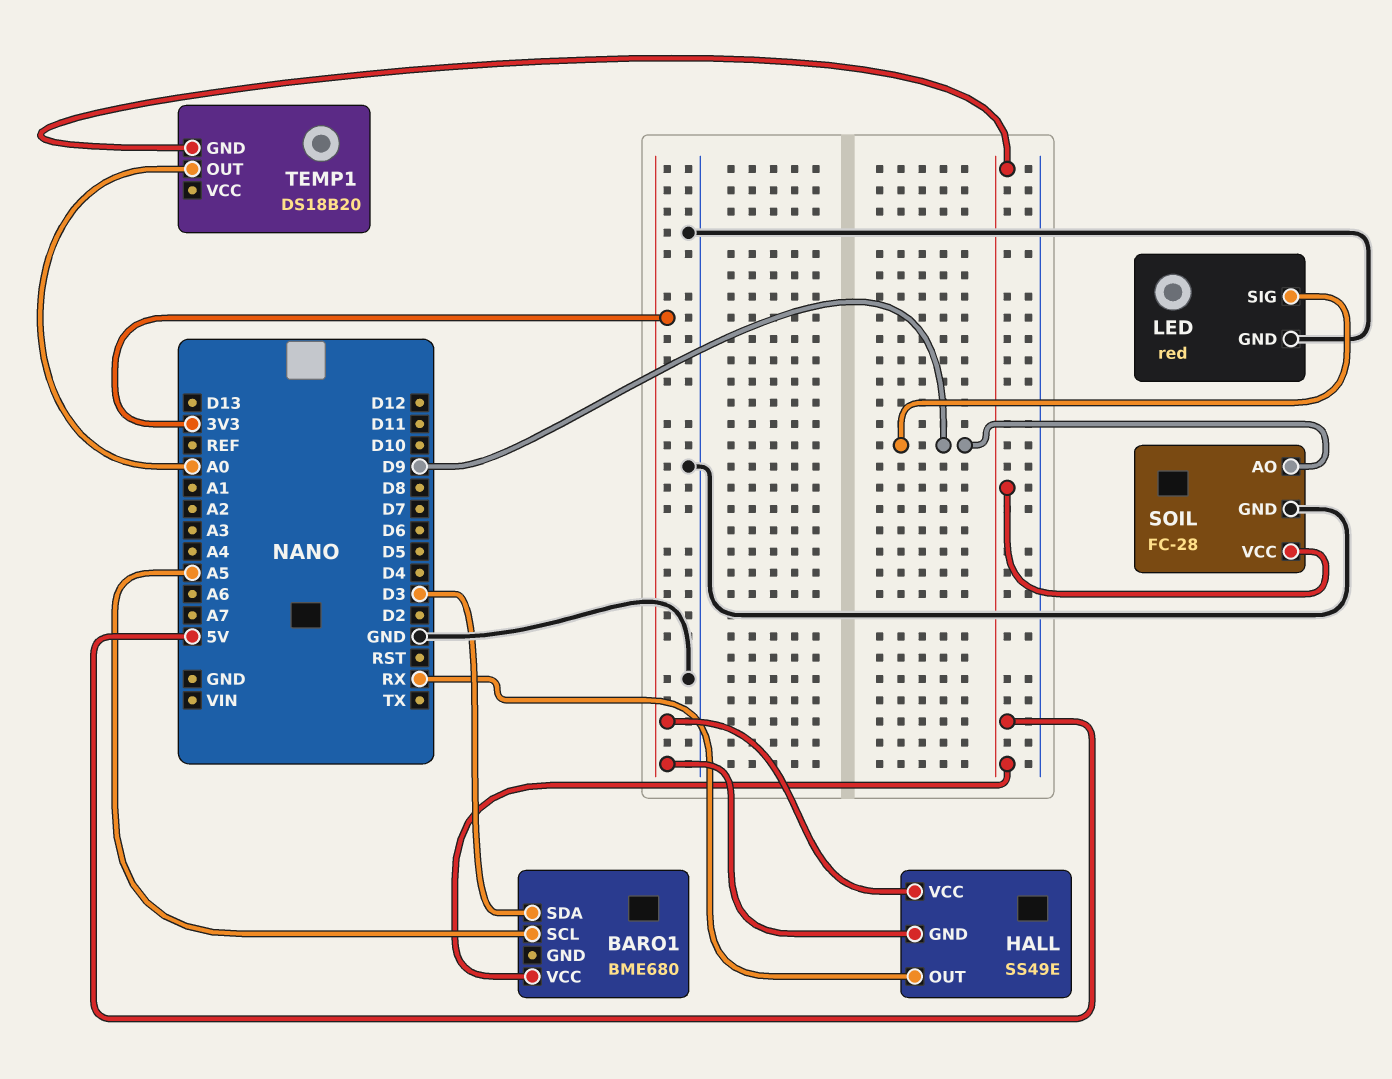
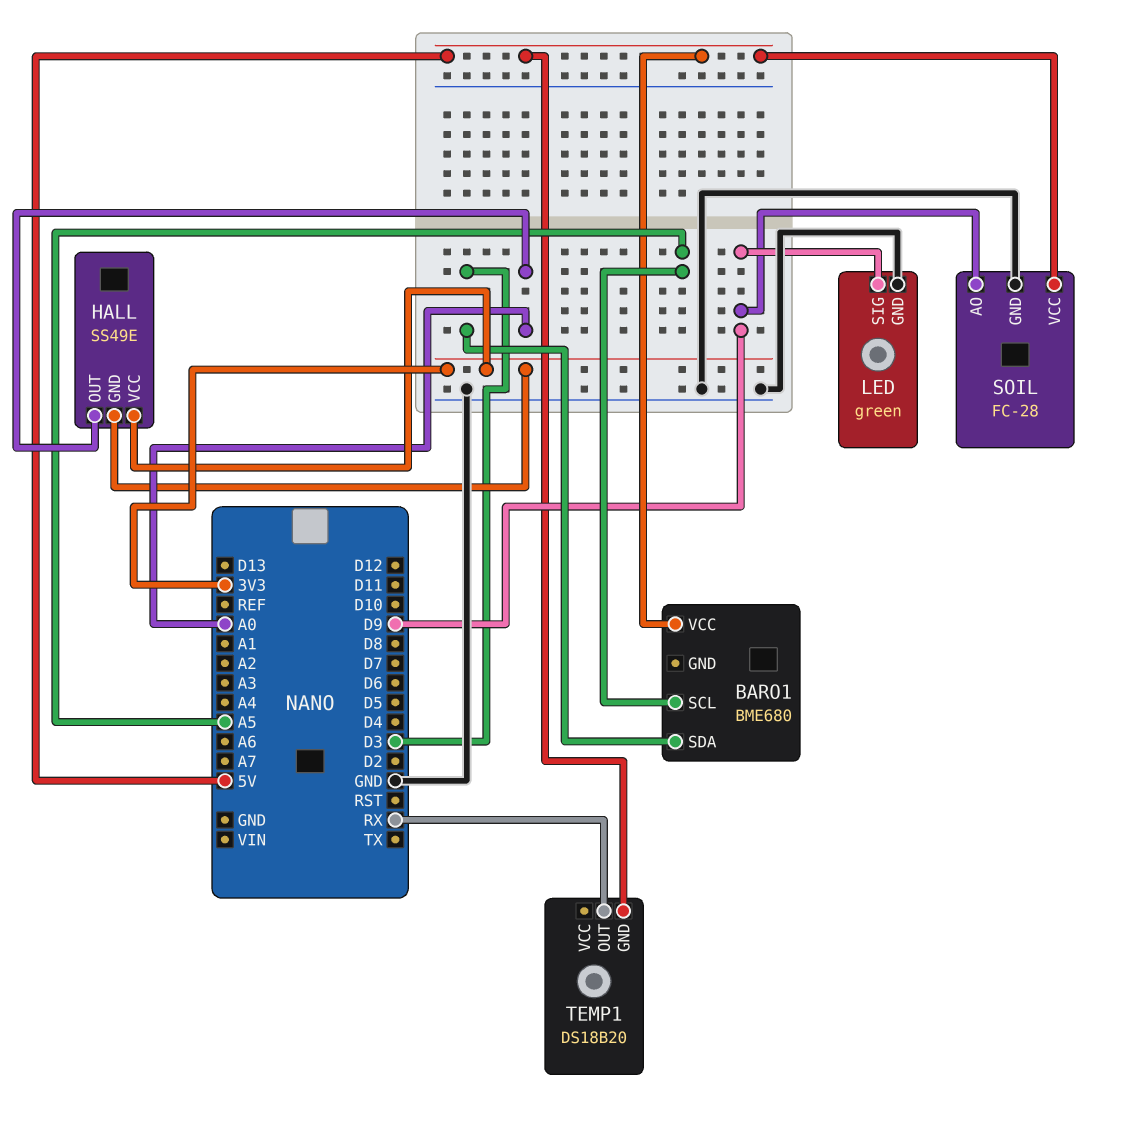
HALL pin OUT: RX -> A0
LED: red -> green
TEMP1 pin OUT: A0 -> RX

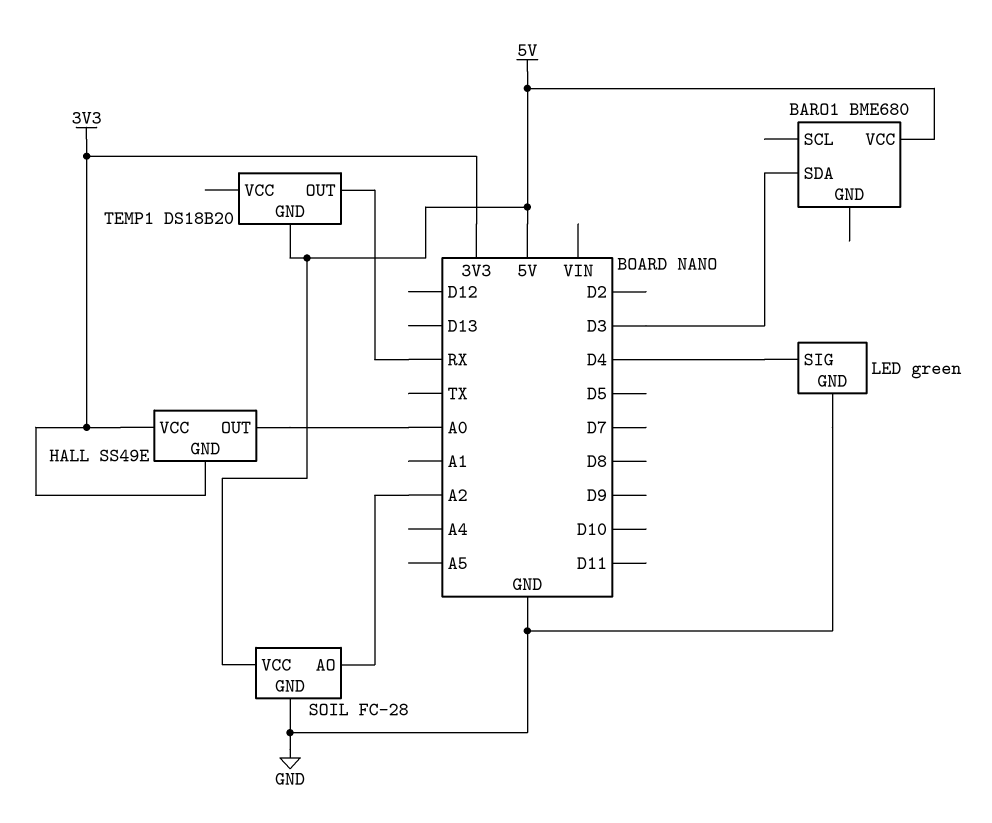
BARO1 pin SCL: A5 -> none
LED pin SIG: D9 -> D4
SOIL pin AO: D9 -> A2

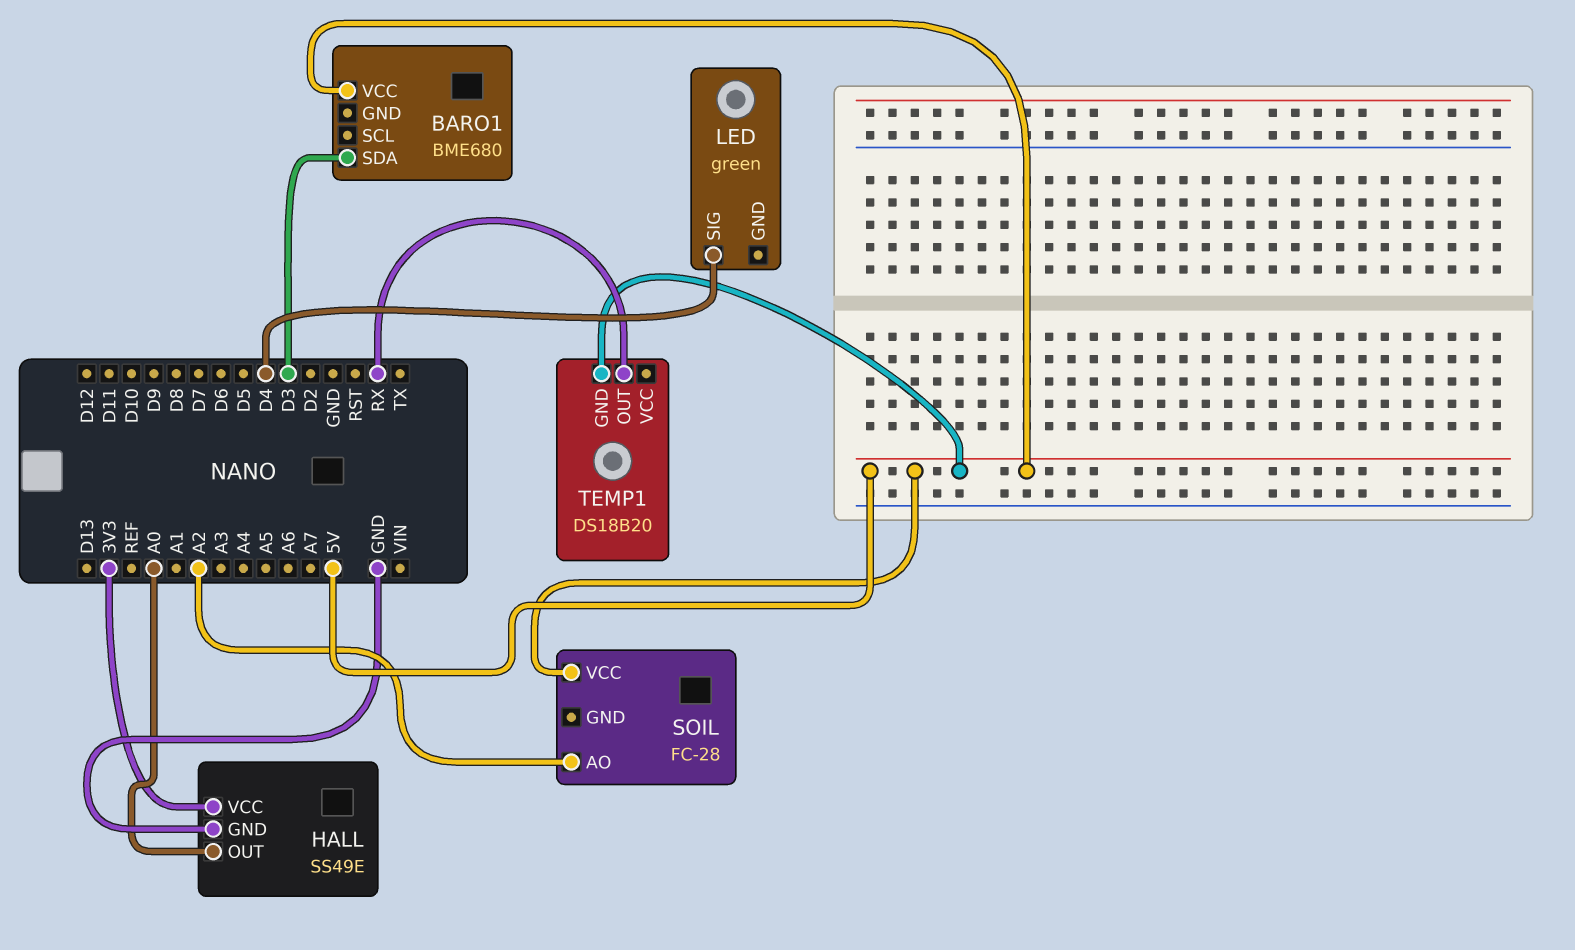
HALL pin GND: 3V3 -> GND
LED pin GND: GND -> none
SOIL pin GND: GND -> none

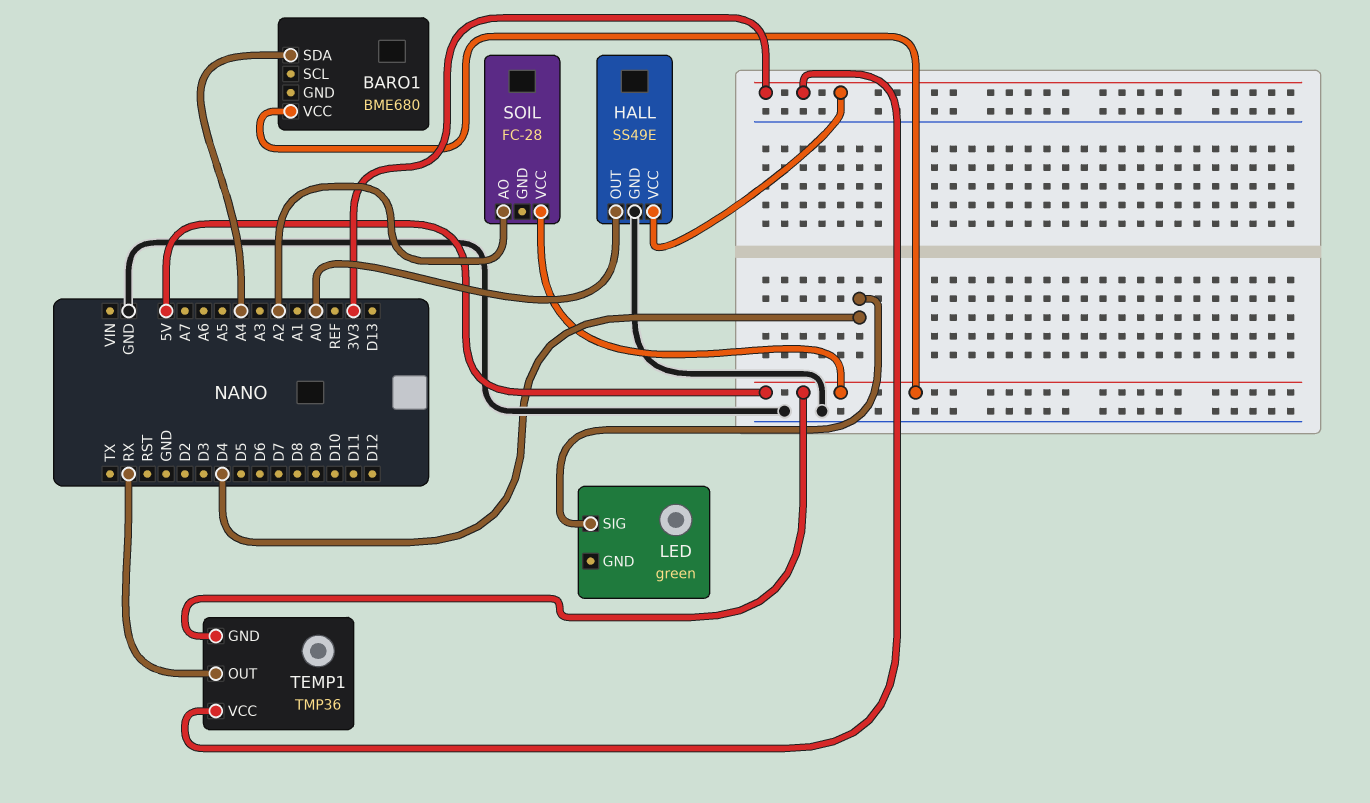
BARO1 pin SDA: D3 -> A4
TEMP1: DS18B20 -> TMP36
TEMP1 pin VCC: none -> 3V3

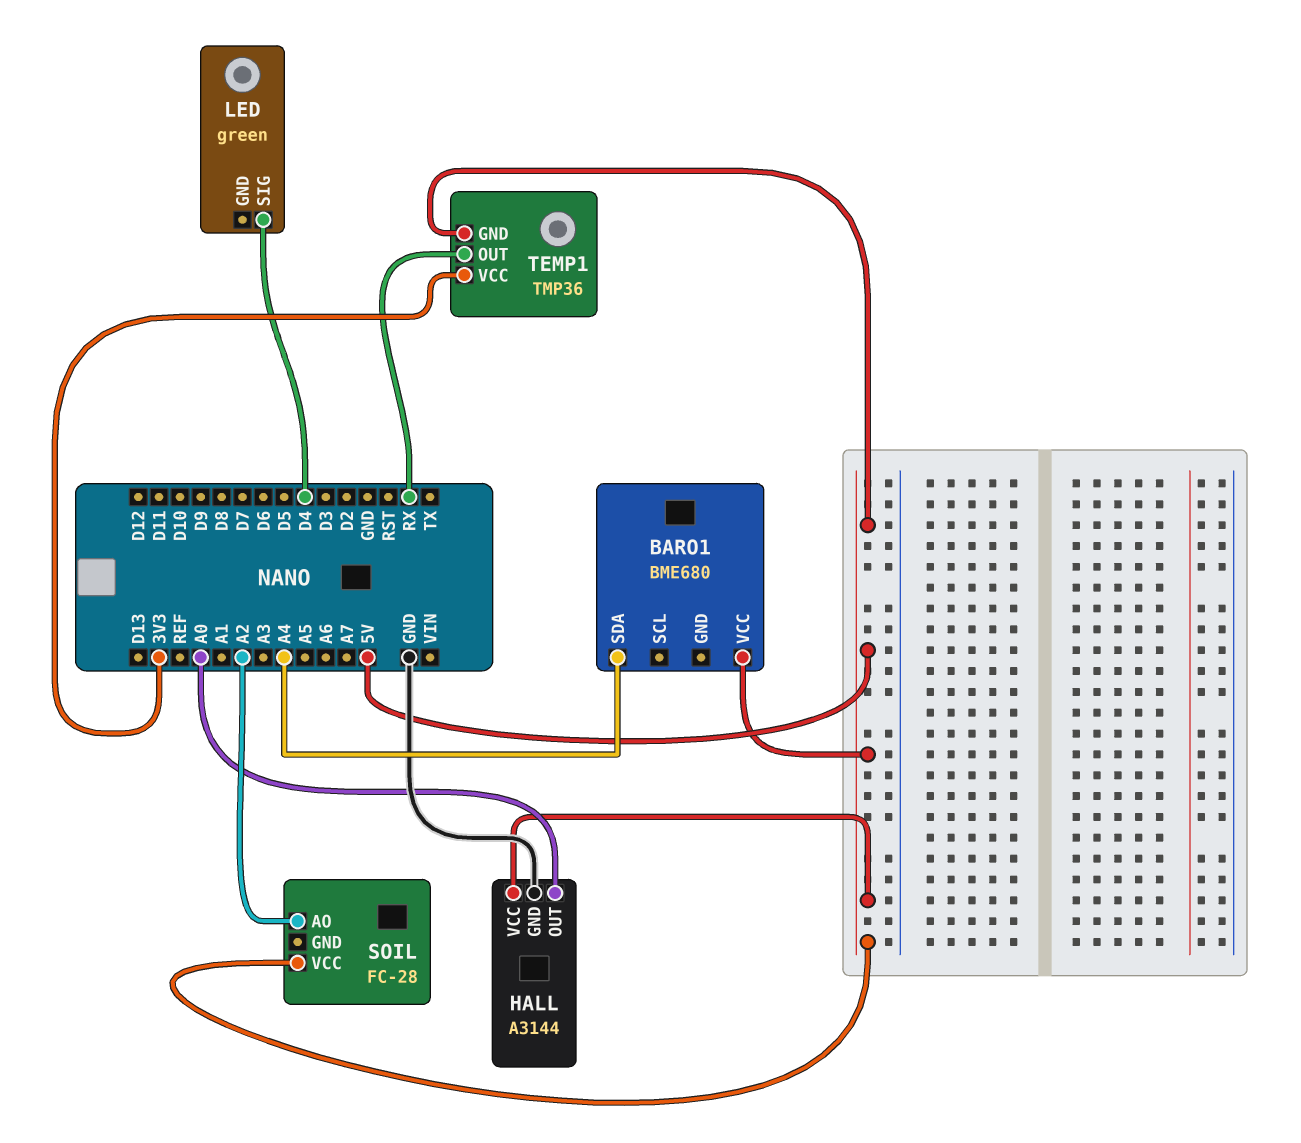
HALL: SS49E -> A3144
HALL pin VCC: 3V3 -> 5V

